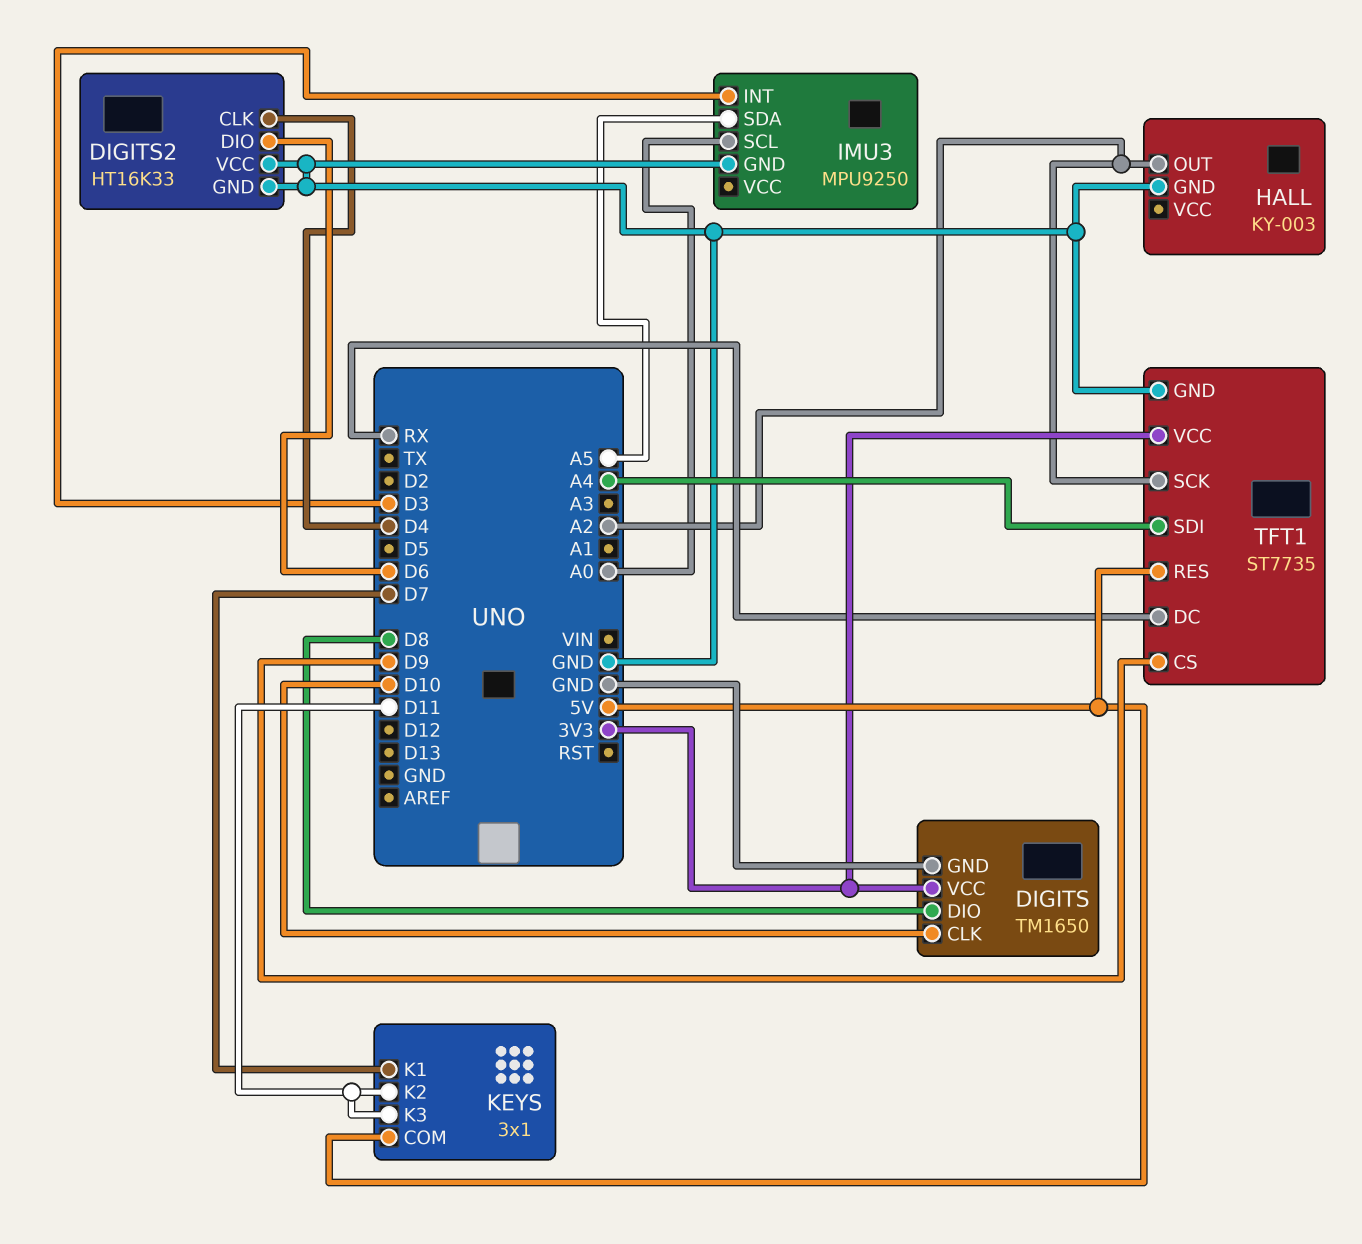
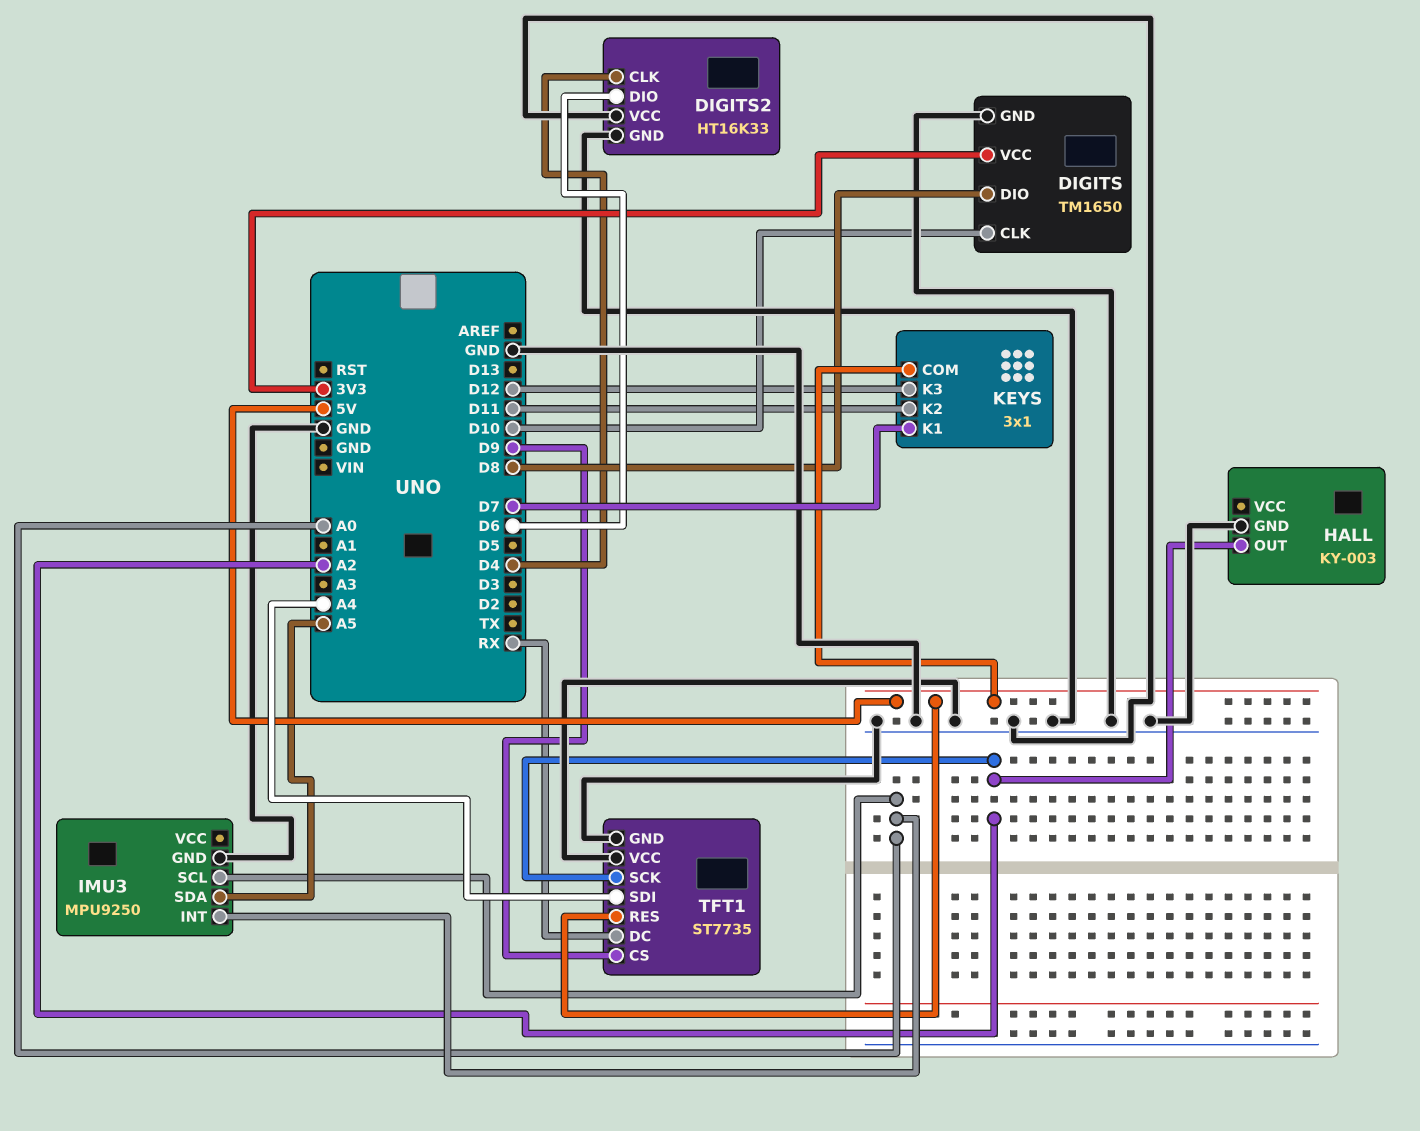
IMU3 pin INT: D3 -> A0
KEYS pin K3: D11 -> D12
TFT1 pin VCC: 3V3 -> GND

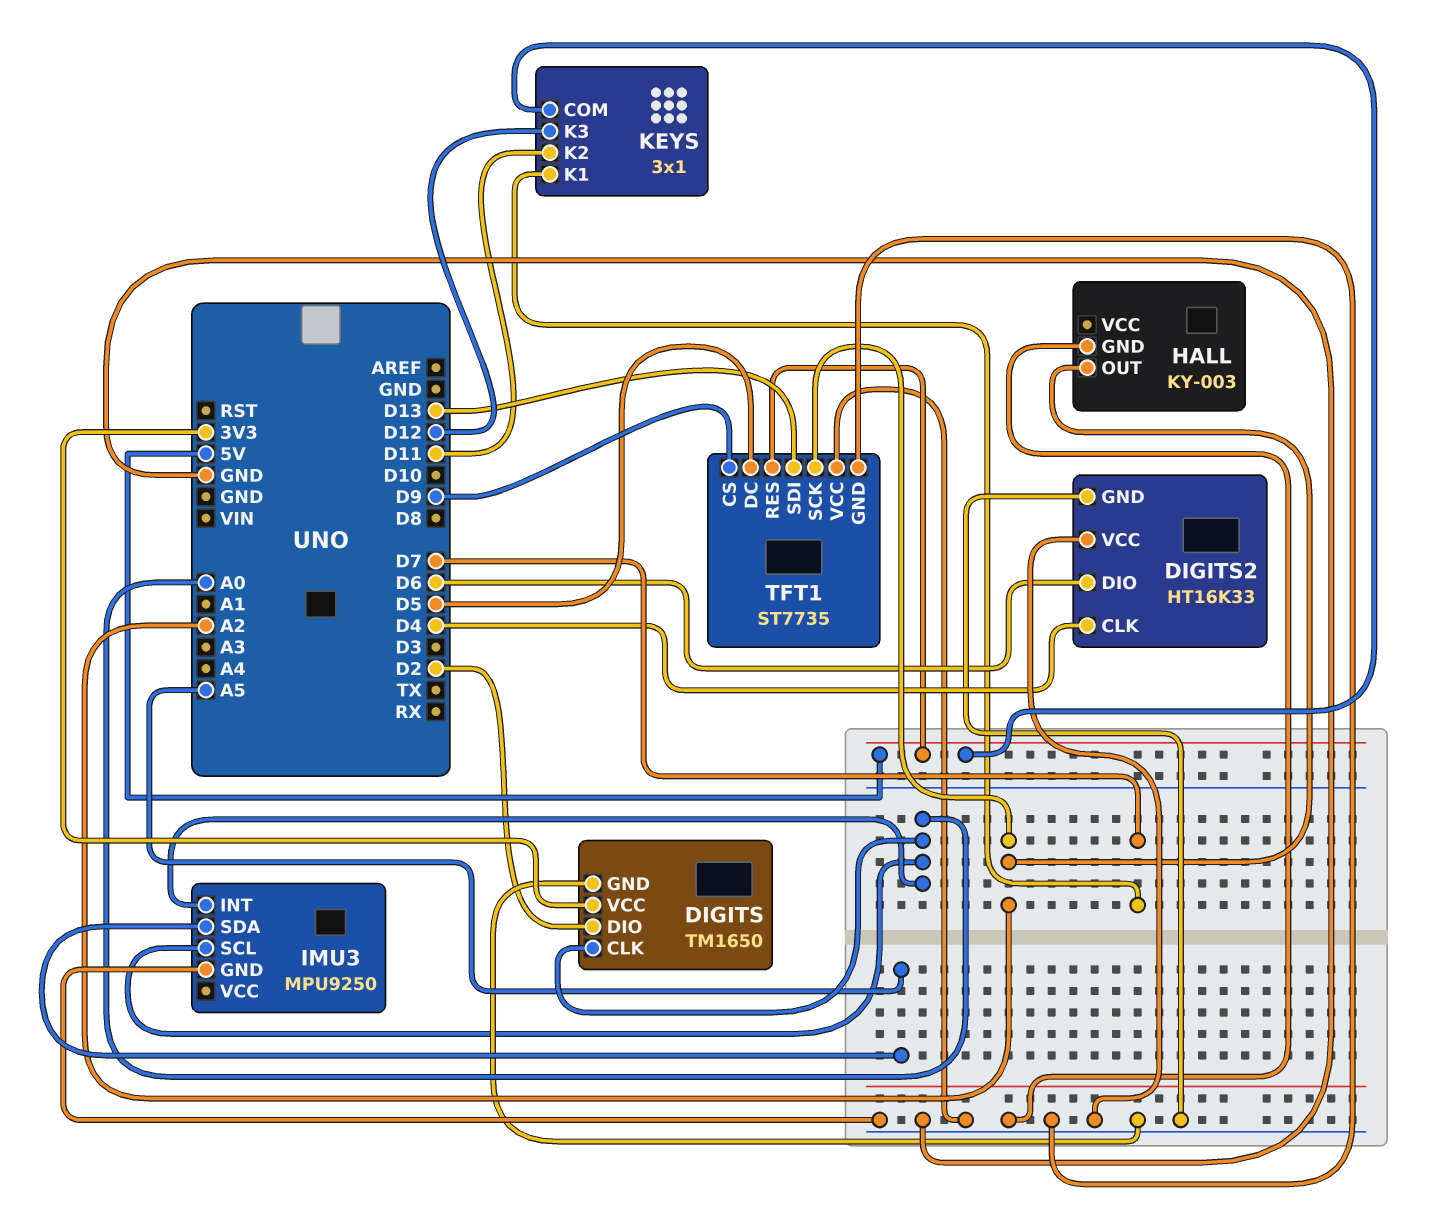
DIGITS pin CLK: D10 -> A0
DIGITS pin DIO: D8 -> D2
TFT1 pin DC: RX -> D5
TFT1 pin SDI: A4 -> D13

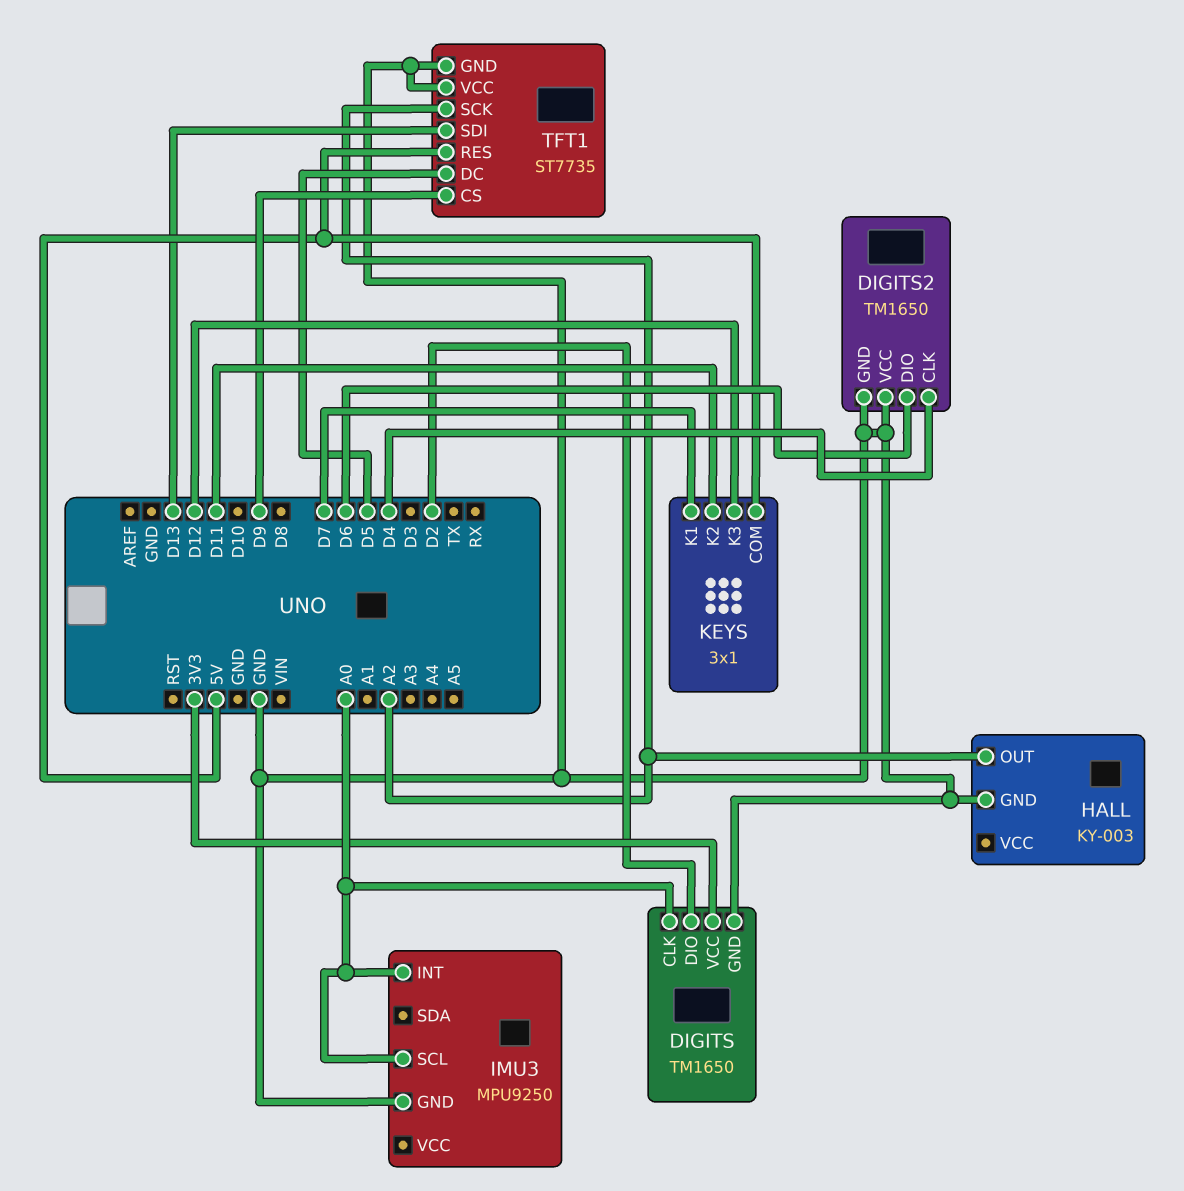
DIGITS2: HT16K33 -> TM1650
IMU3 pin SDA: A5 -> none

